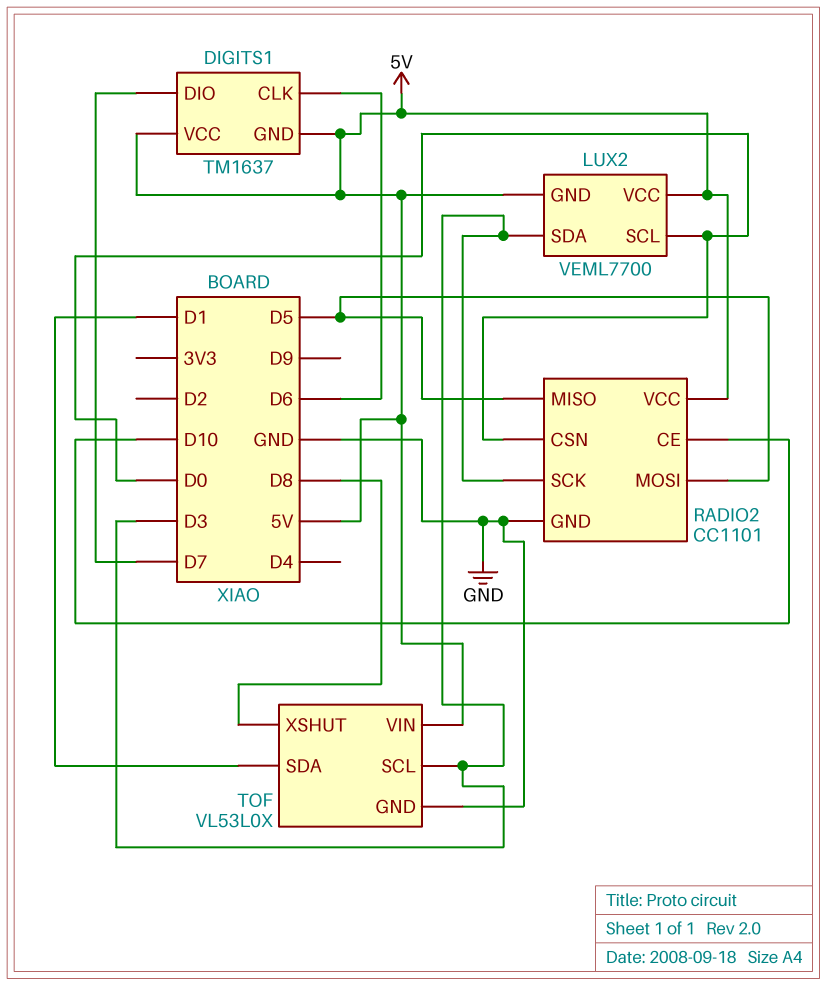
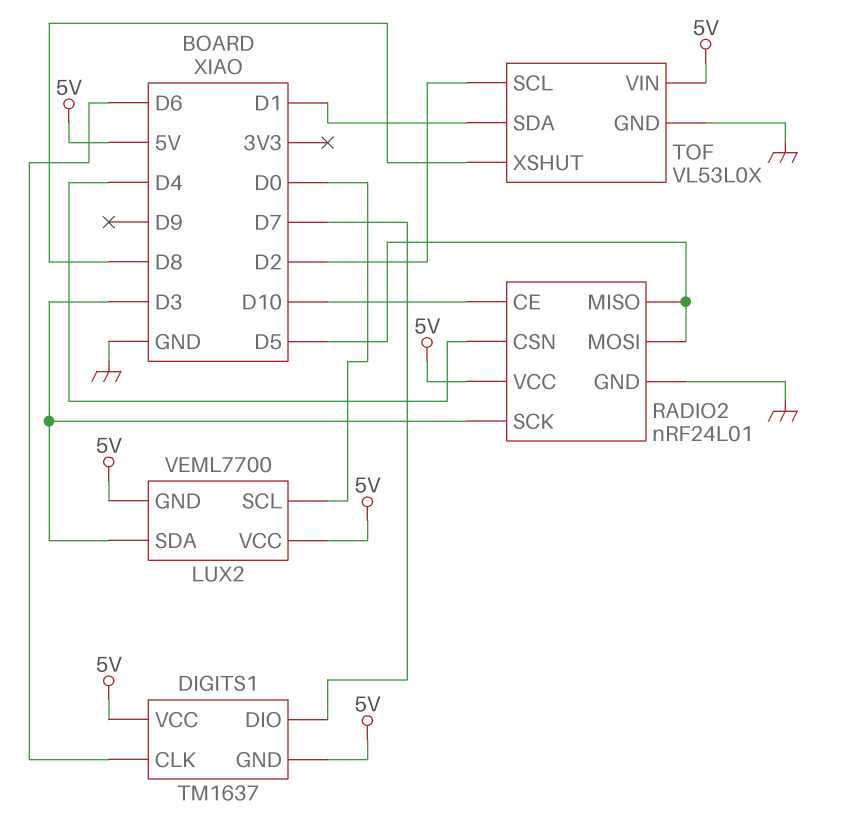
RADIO2: CC1101 -> nRF24L01
RADIO2 pin CSN: D0 -> D4
TOF pin SCL: D3 -> D2

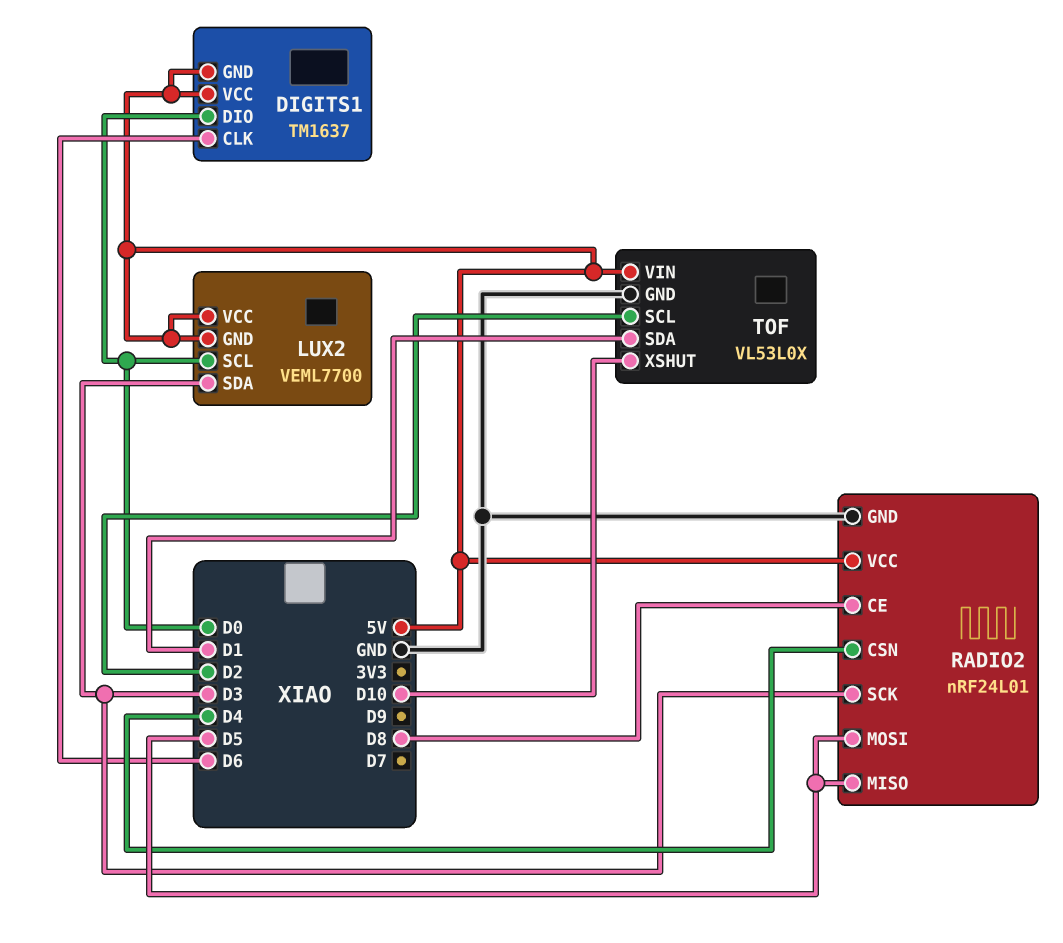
DIGITS1 pin DIO: D7 -> D0
RADIO2 pin CE: D10 -> D8
TOF pin XSHUT: D8 -> D10

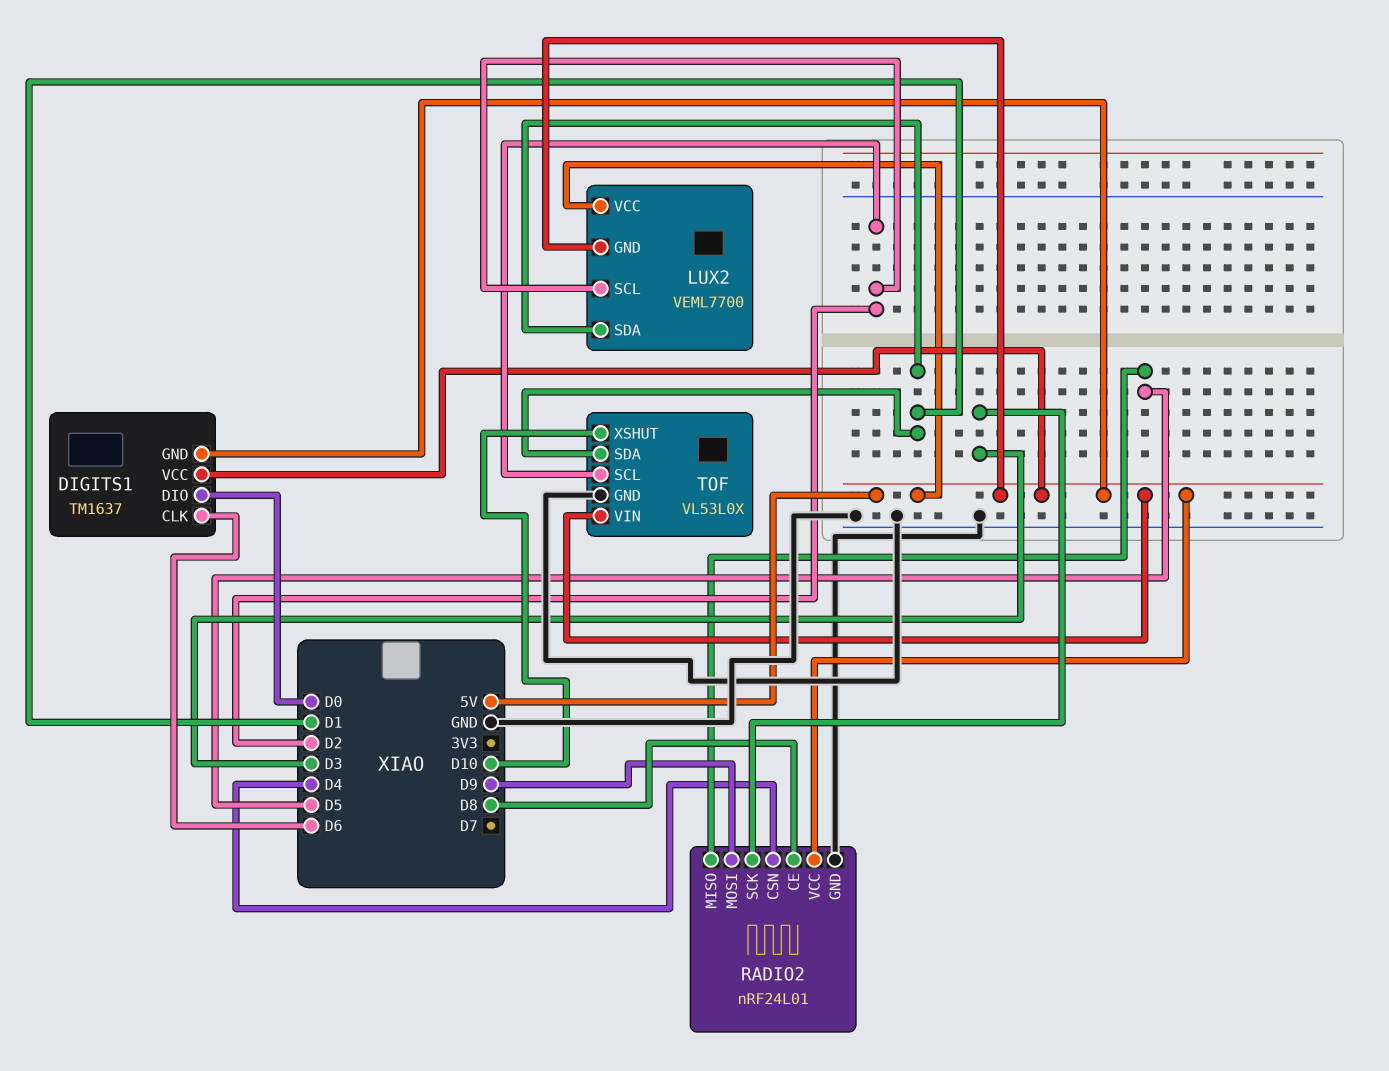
LUX2 pin SCL: D0 -> D2
LUX2 pin SDA: D3 -> D1
RADIO2 pin MOSI: D5 -> D9

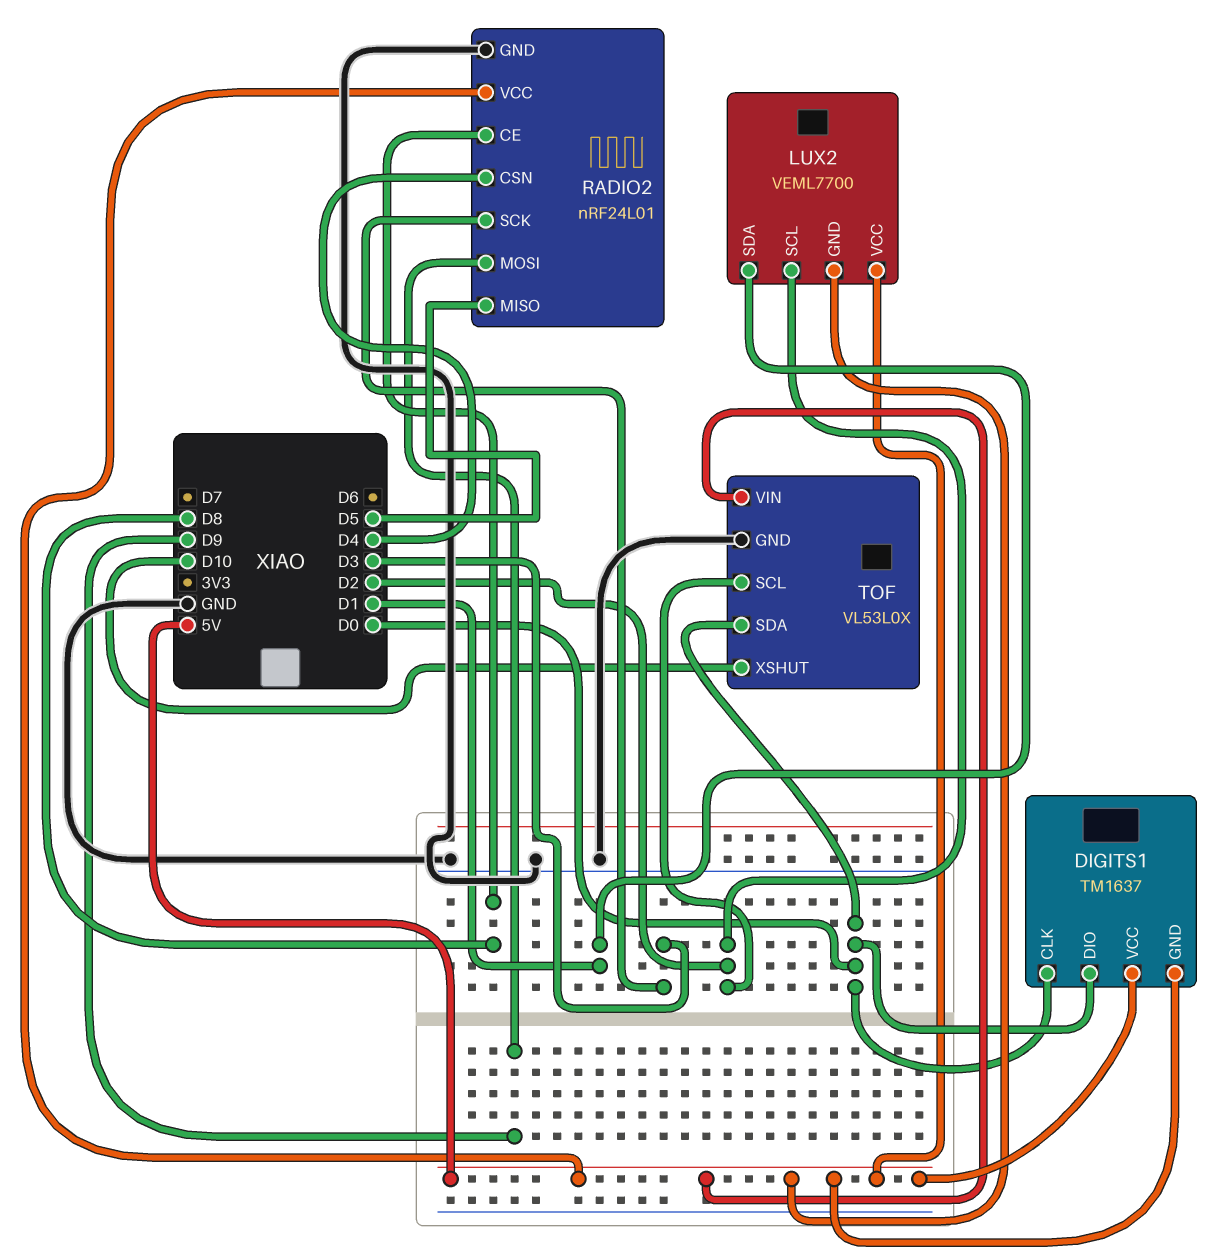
DIGITS1 pin CLK: D6 -> D0
TOF pin SDA: D1 -> D0

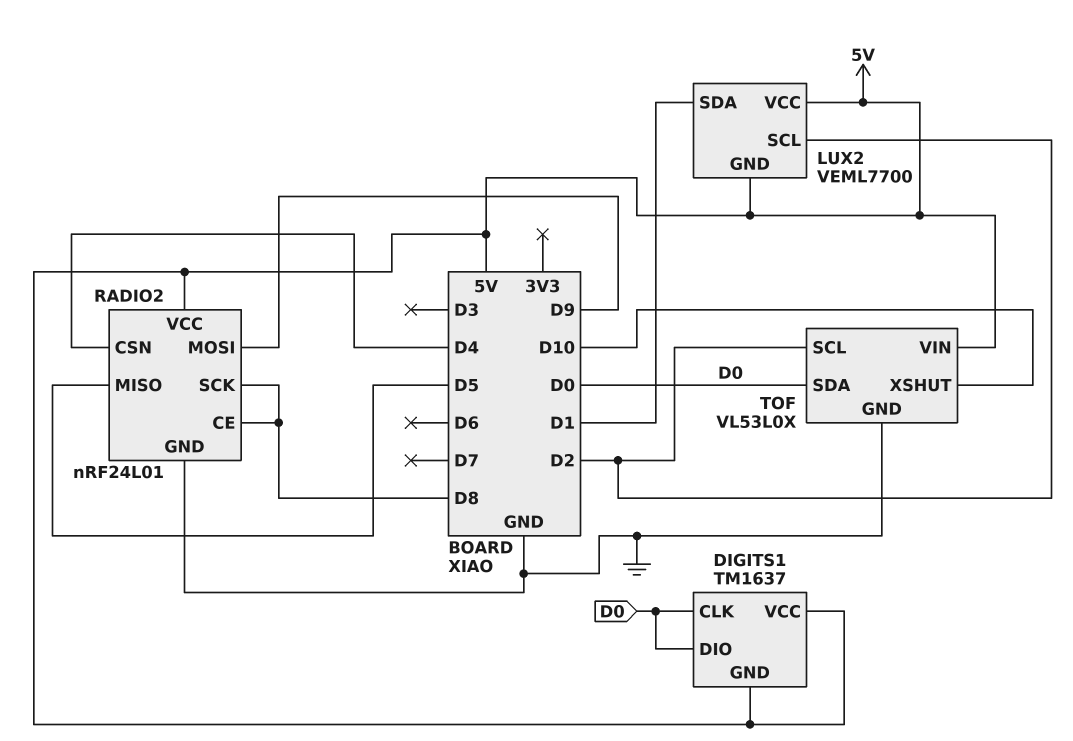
RADIO2 pin SCK: D3 -> D8

